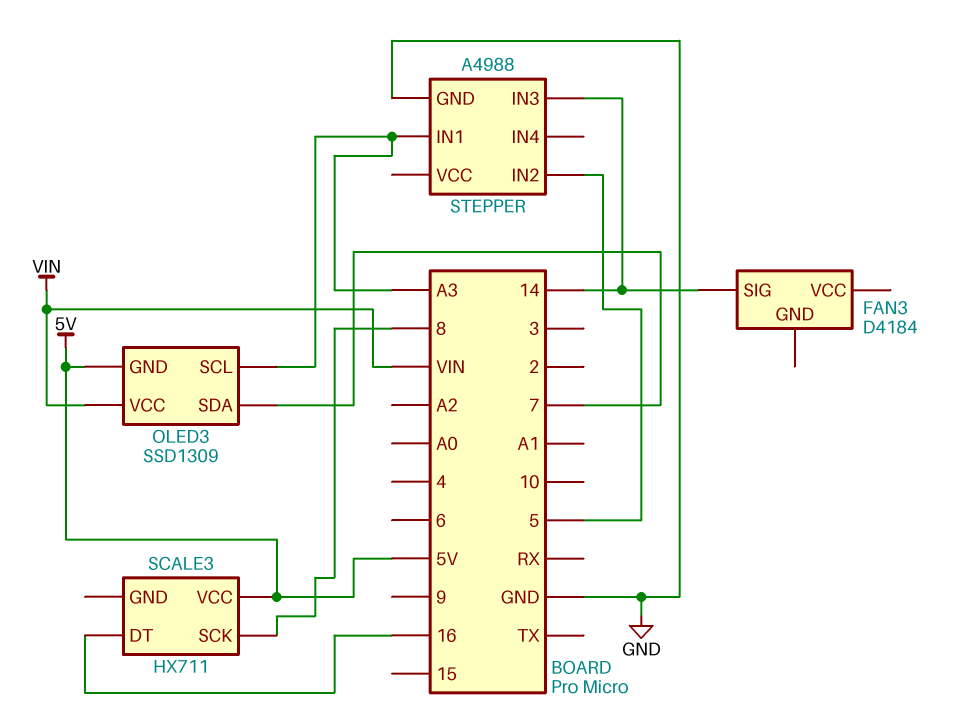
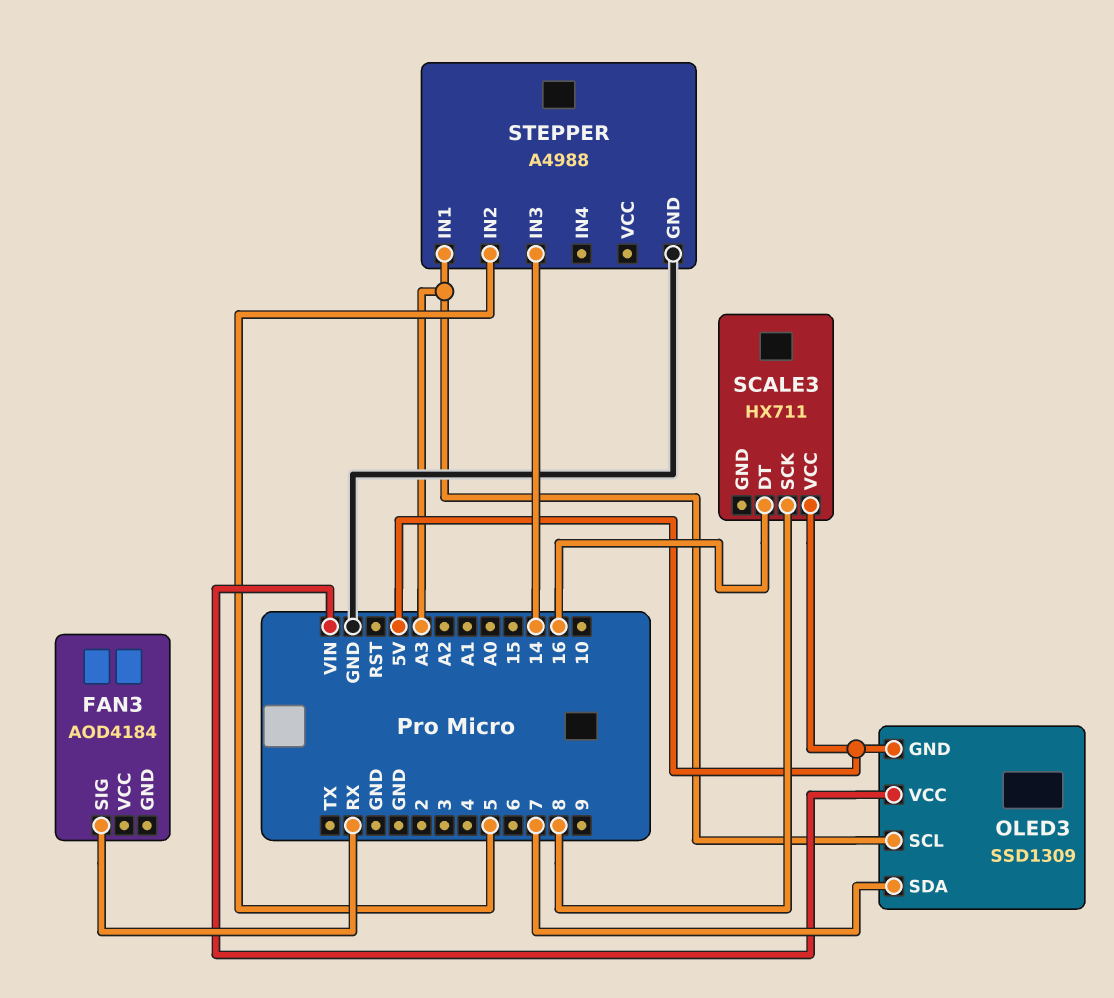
FAN3: D4184 -> AOD4184
FAN3 pin SIG: 14 -> RX

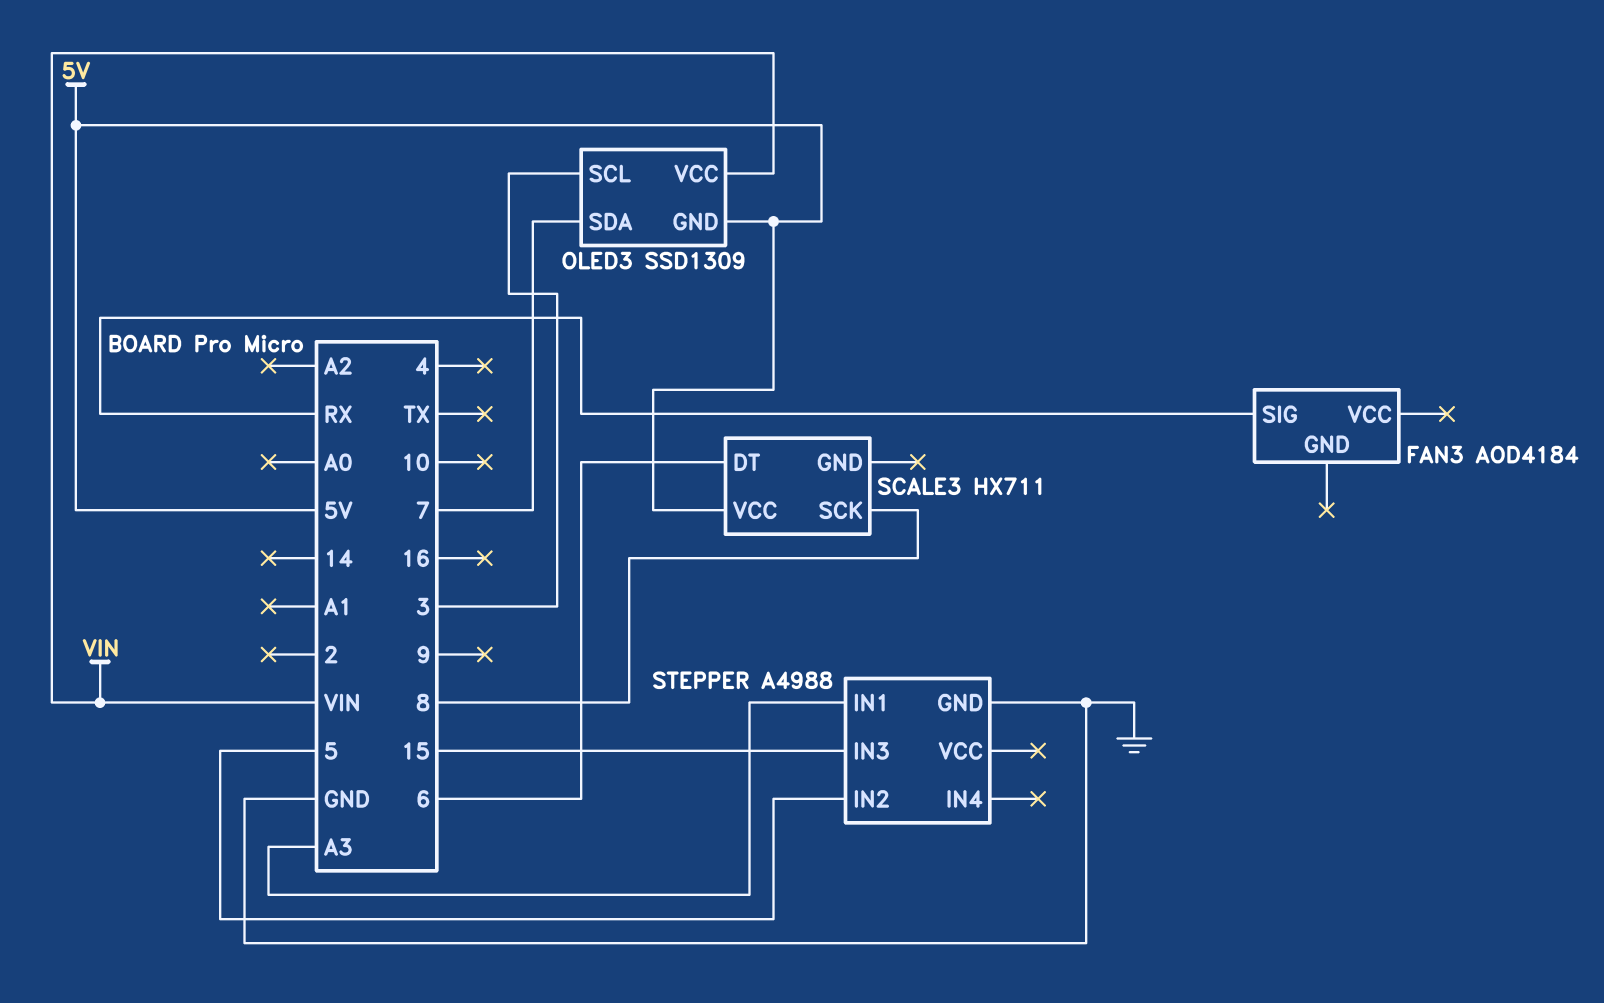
OLED3 pin SCL: A3 -> 3
SCALE3 pin DT: 16 -> 6
STEPPER pin IN3: 14 -> 15

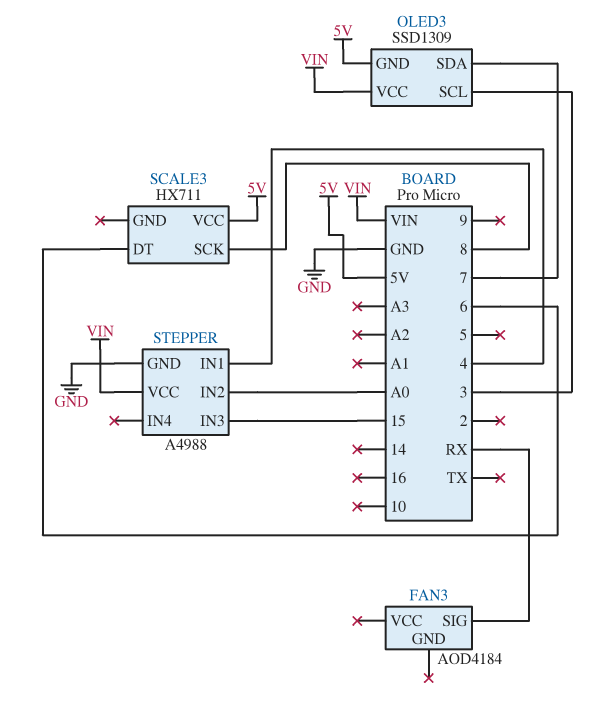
STEPPER pin IN1: A3 -> 4
STEPPER pin IN2: 5 -> A0
STEPPER pin VCC: none -> VIN

